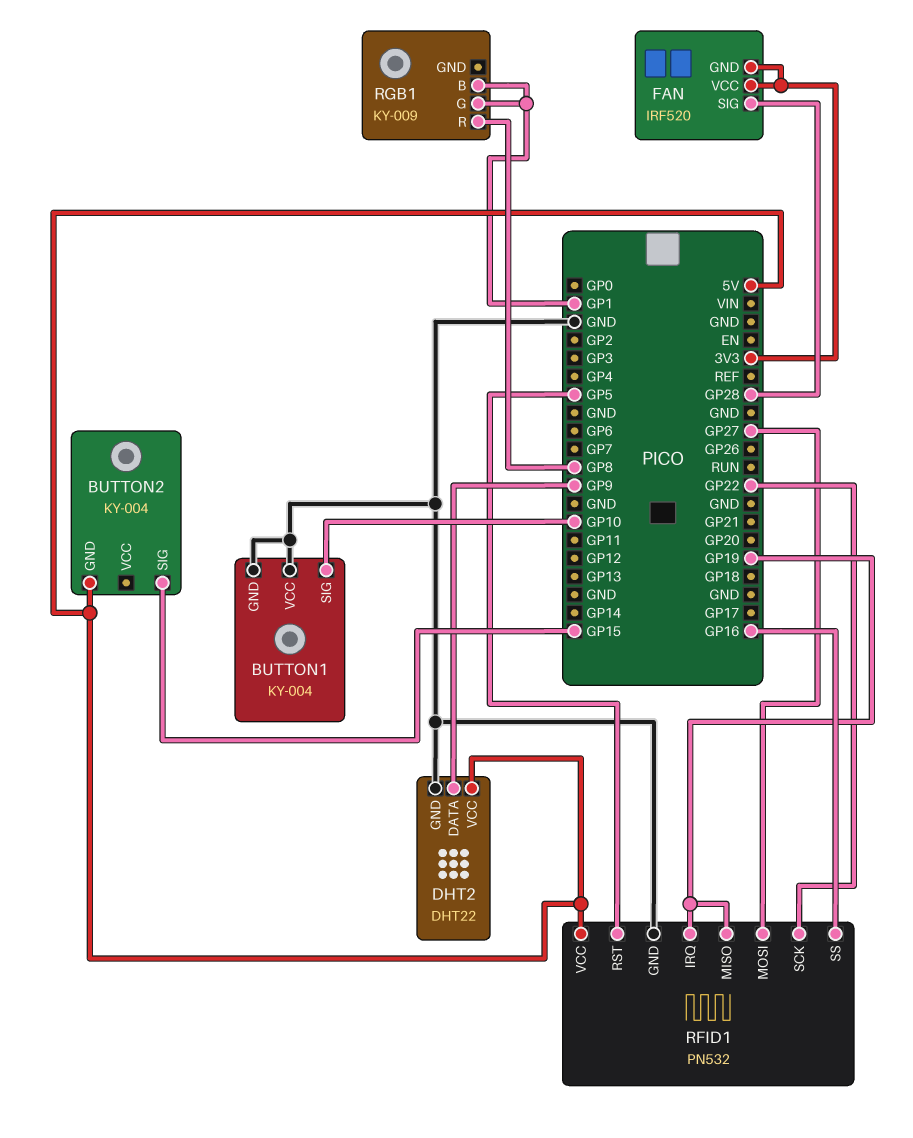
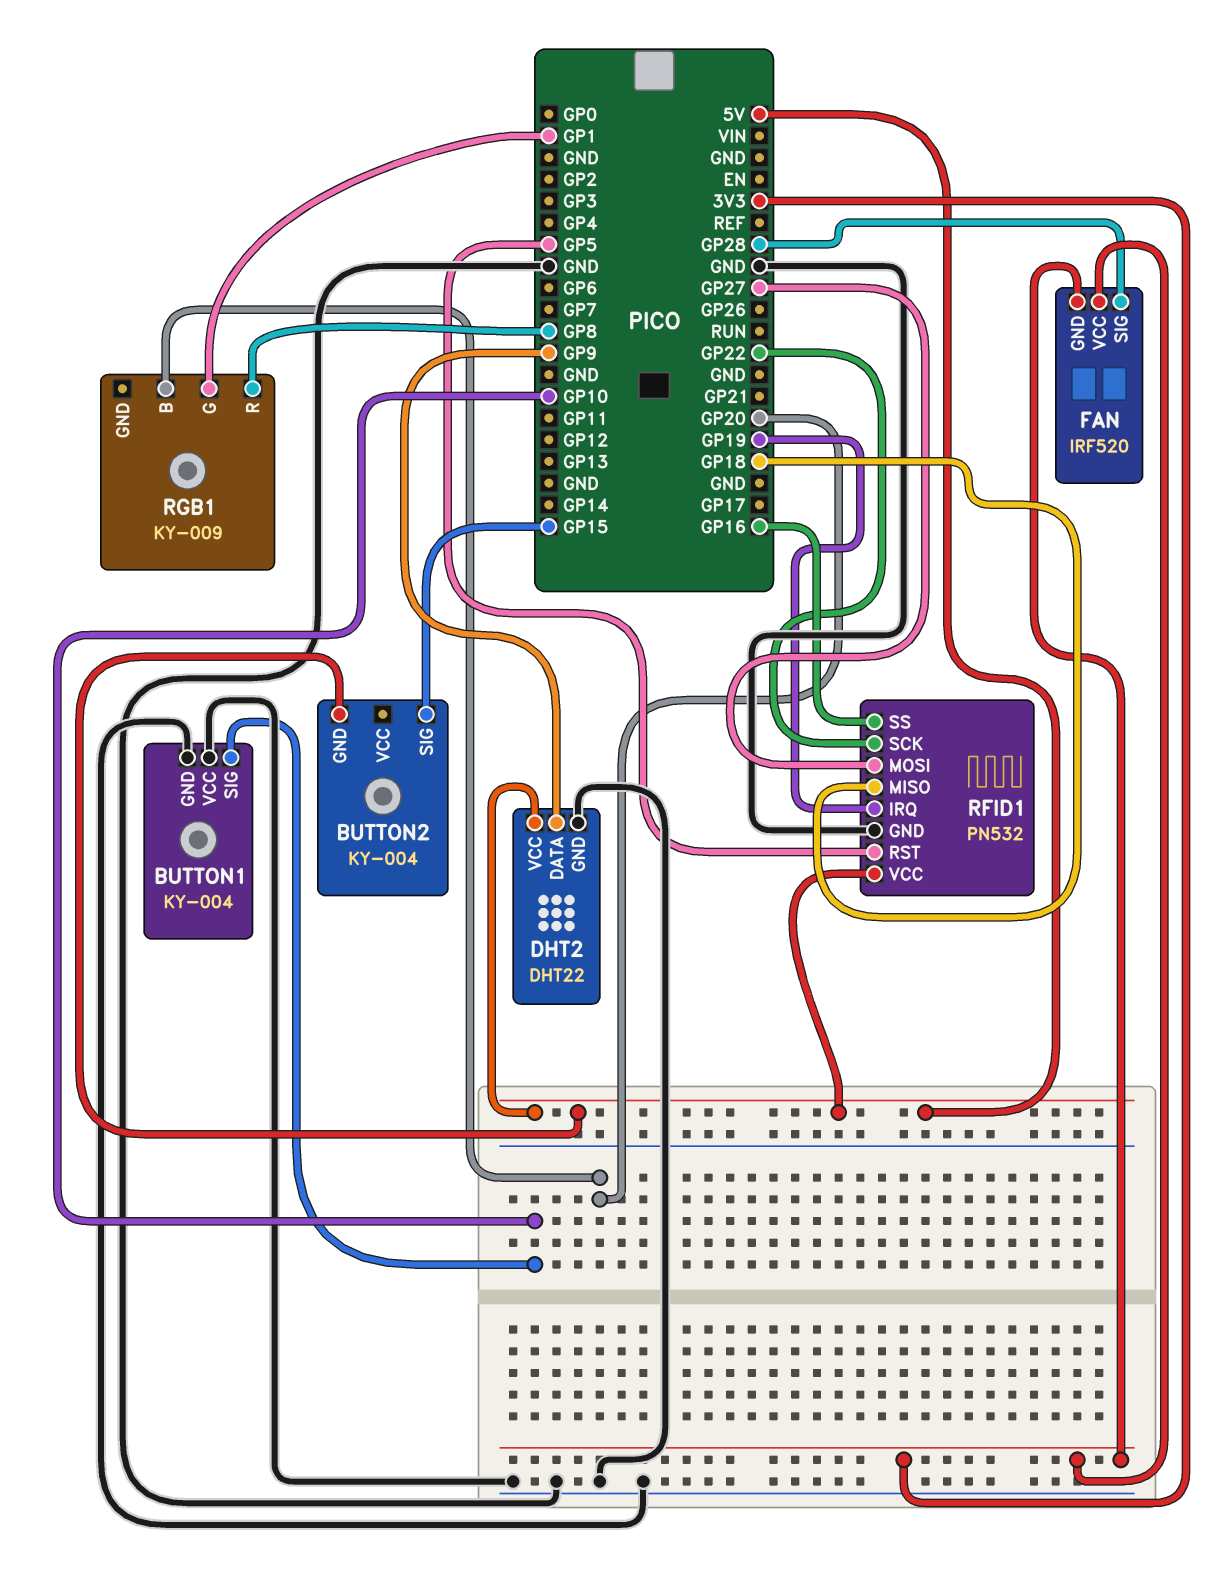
RFID1 pin MISO: GP19 -> GP18
RGB1 pin B: GP1 -> GP20

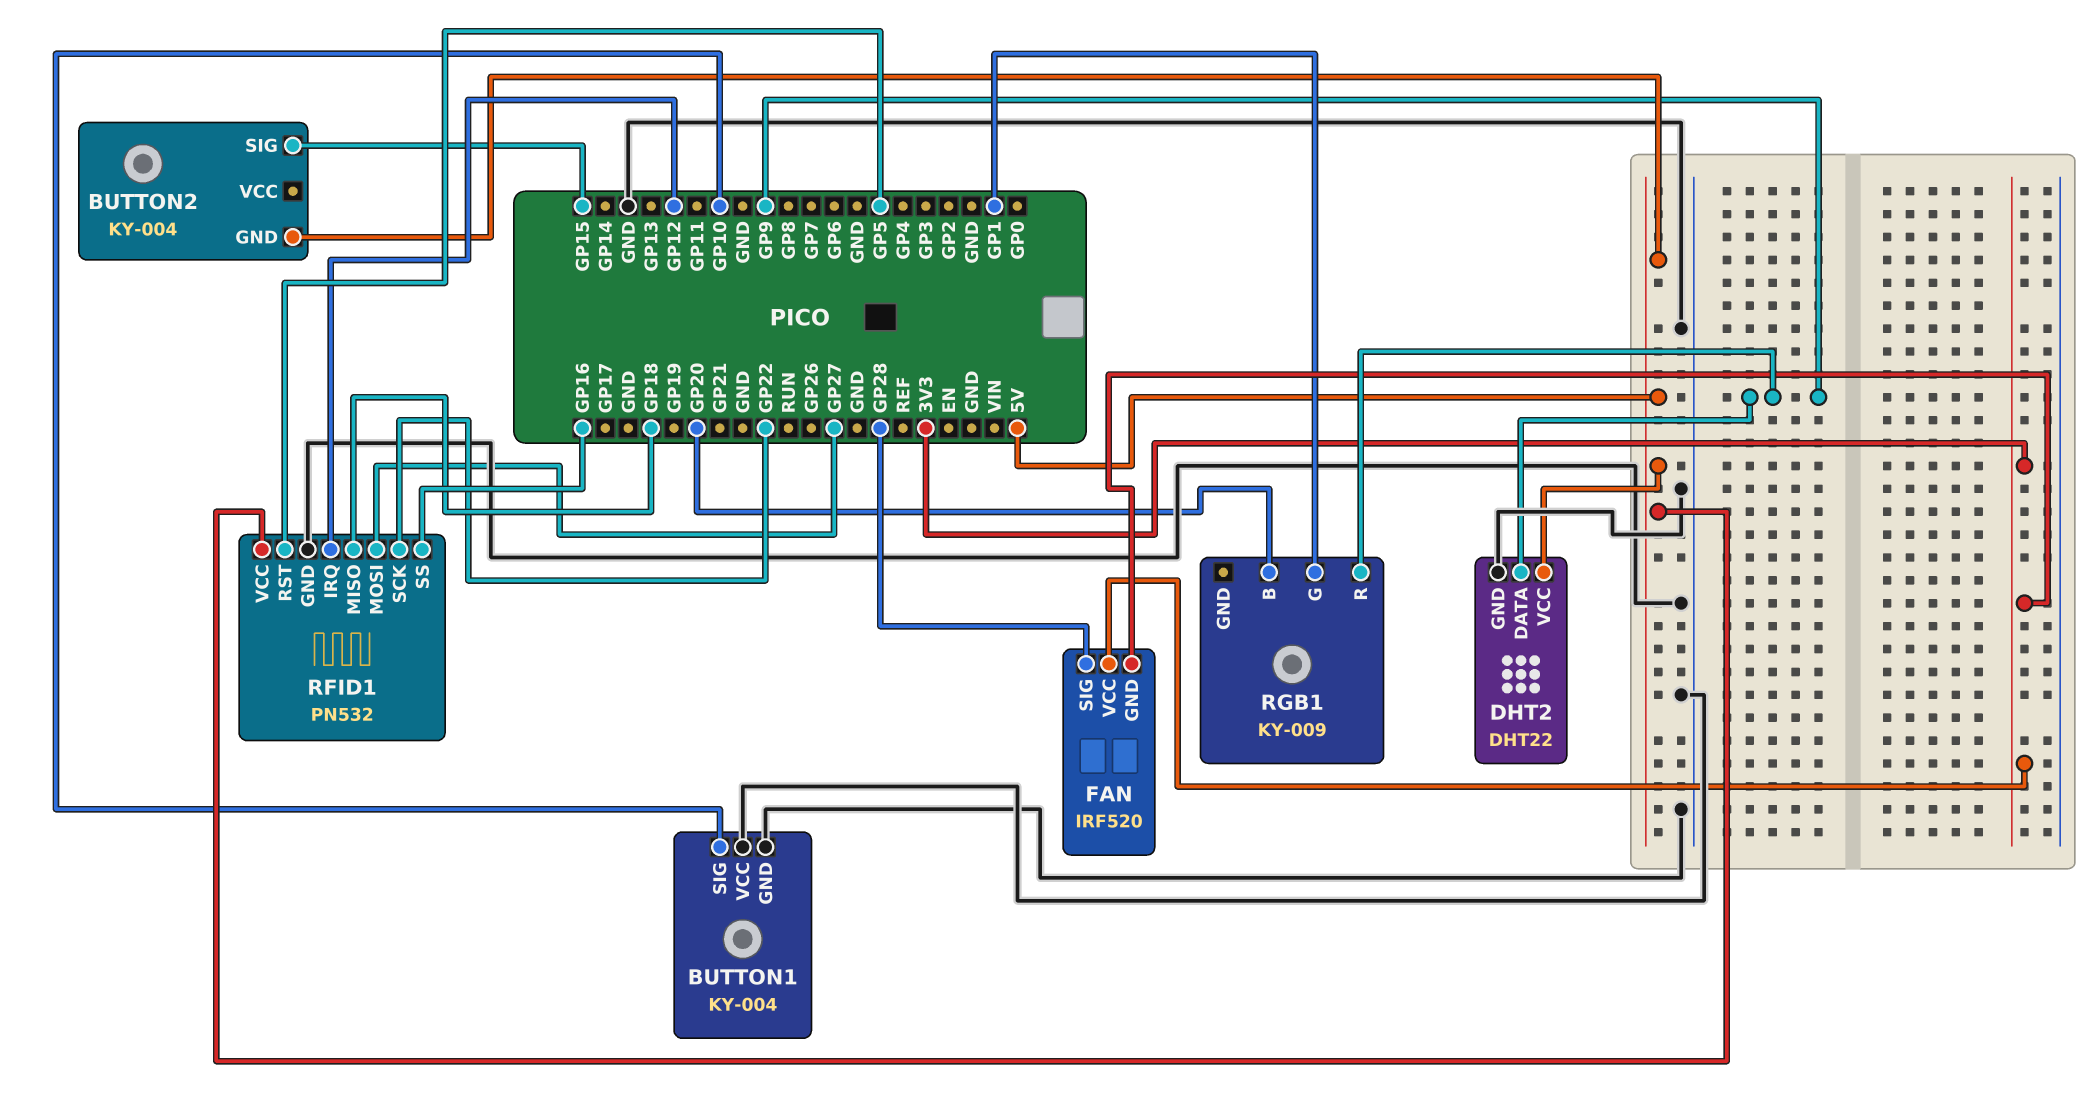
RFID1 pin IRQ: GP19 -> GP12
RGB1 pin R: GP8 -> GP9

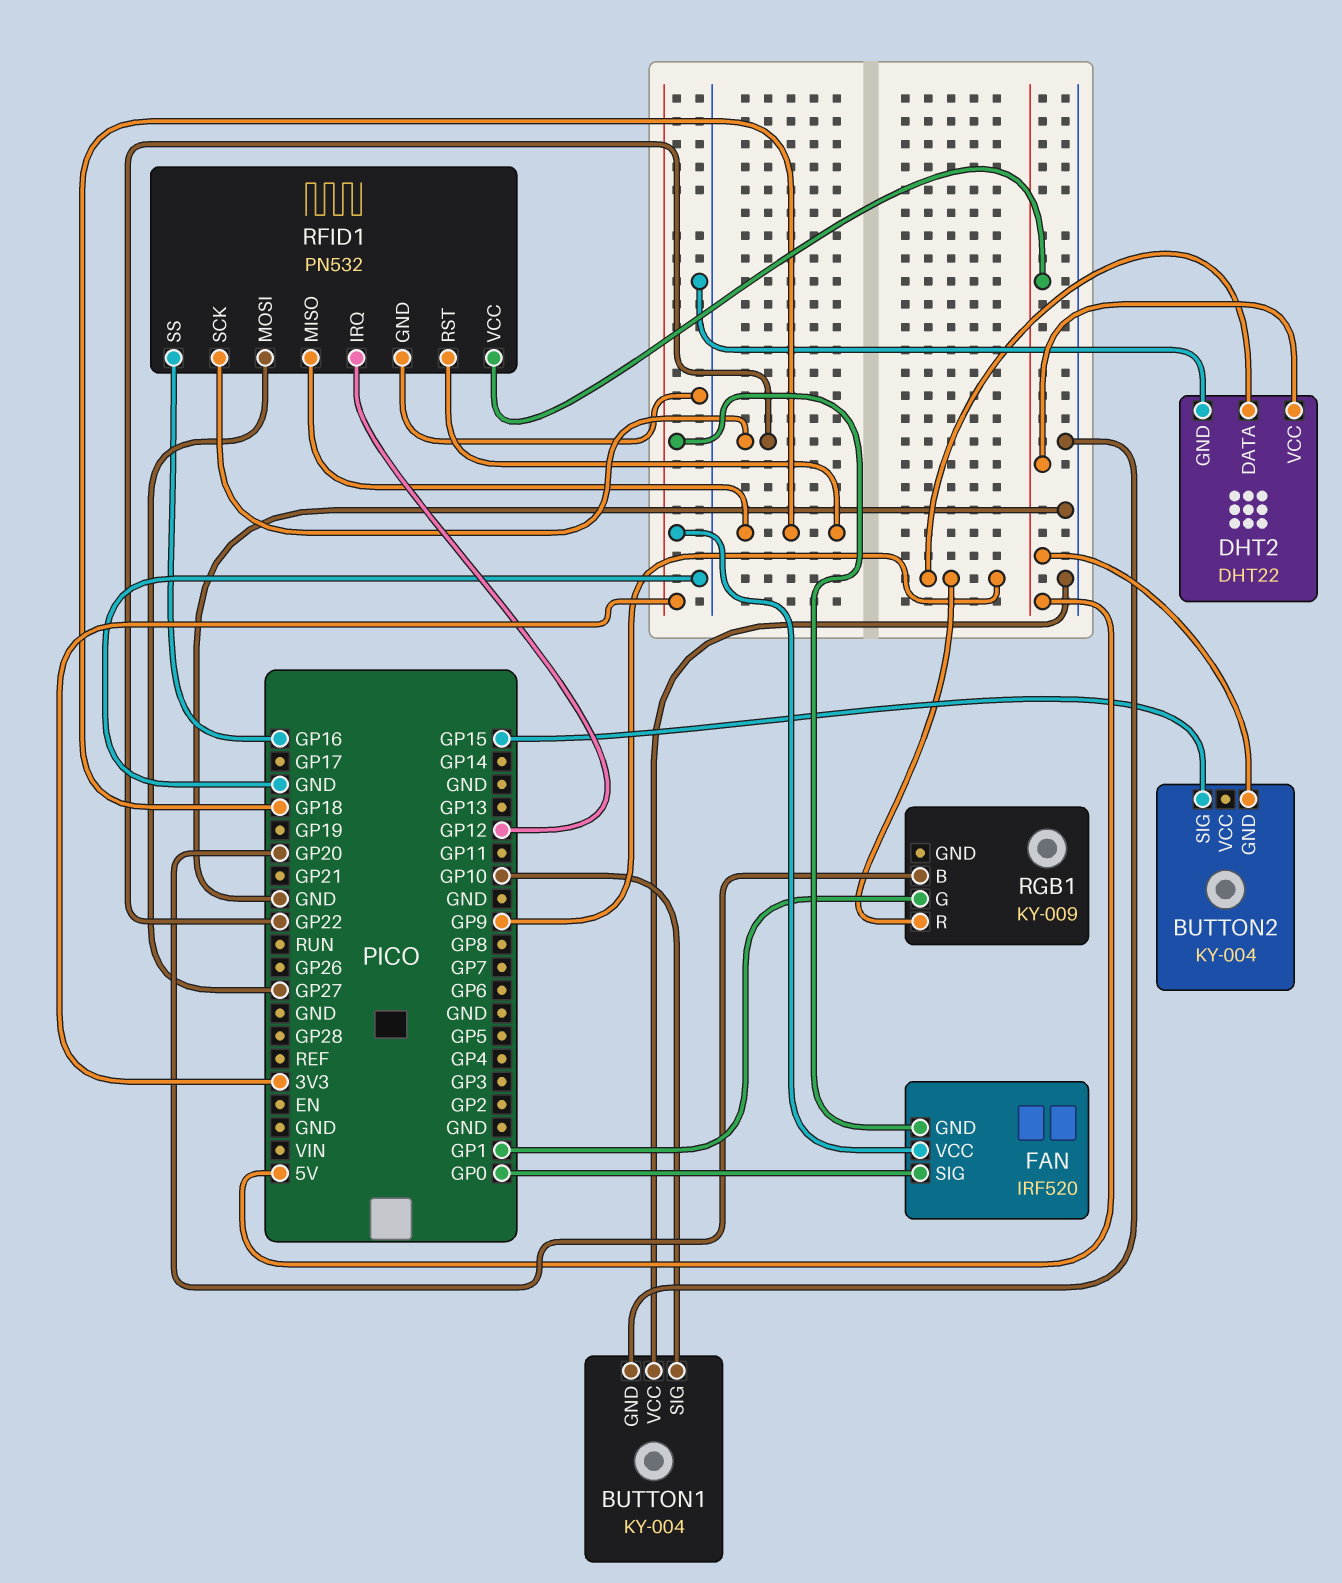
FAN pin SIG: GP28 -> GP0
RFID1 pin RST: GP5 -> GP18

